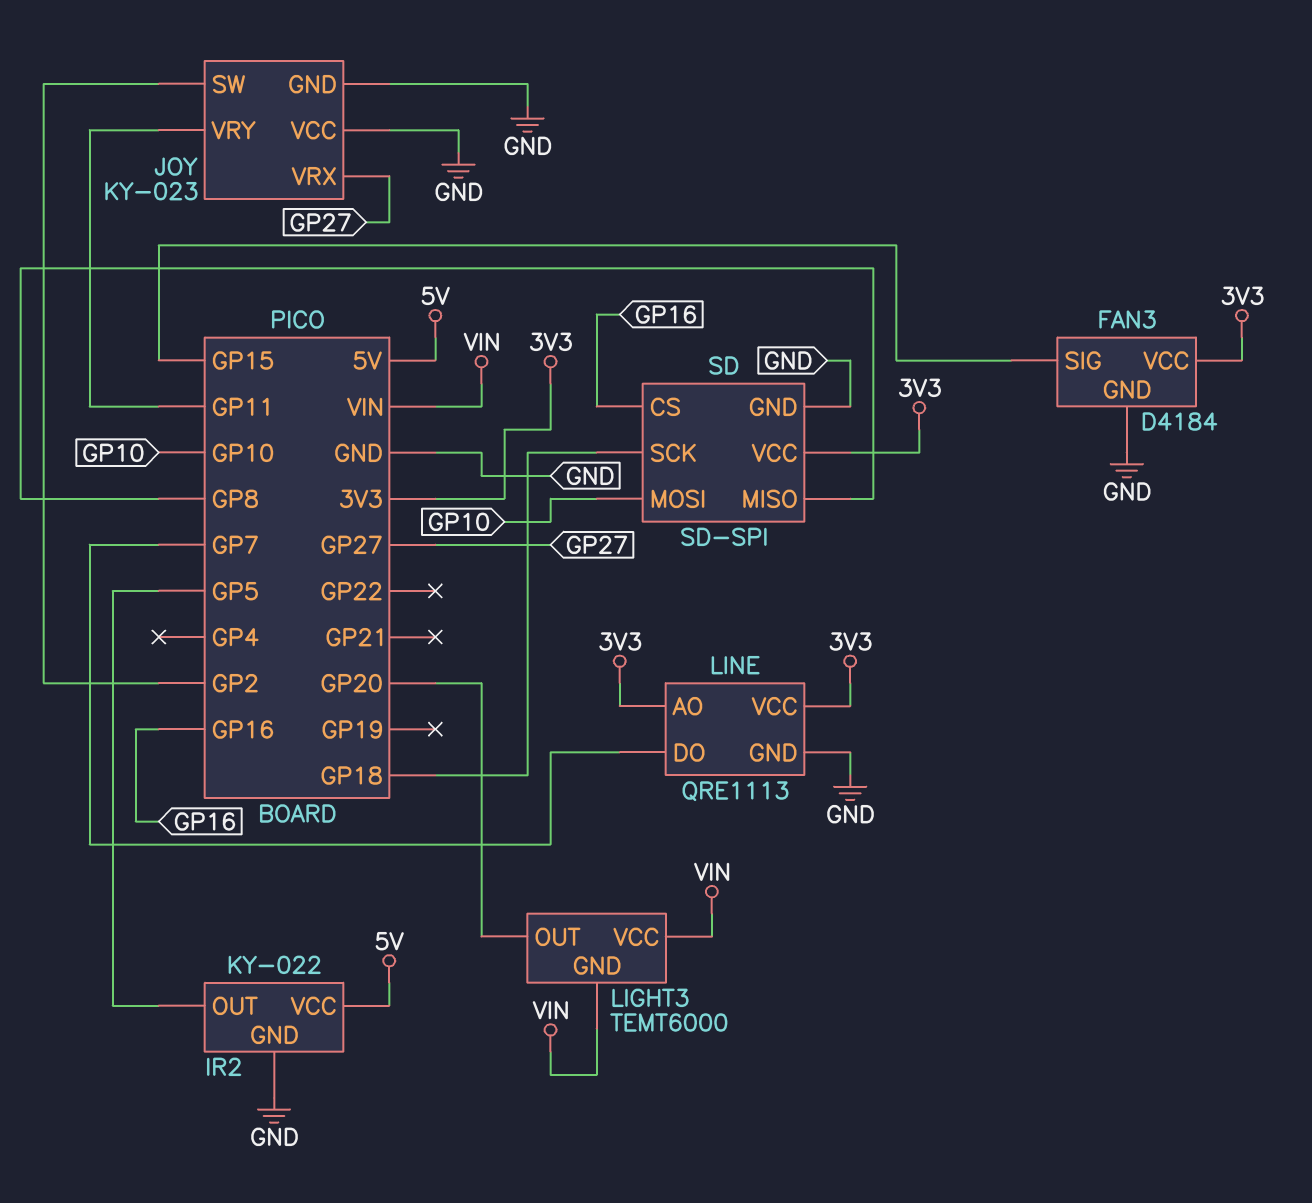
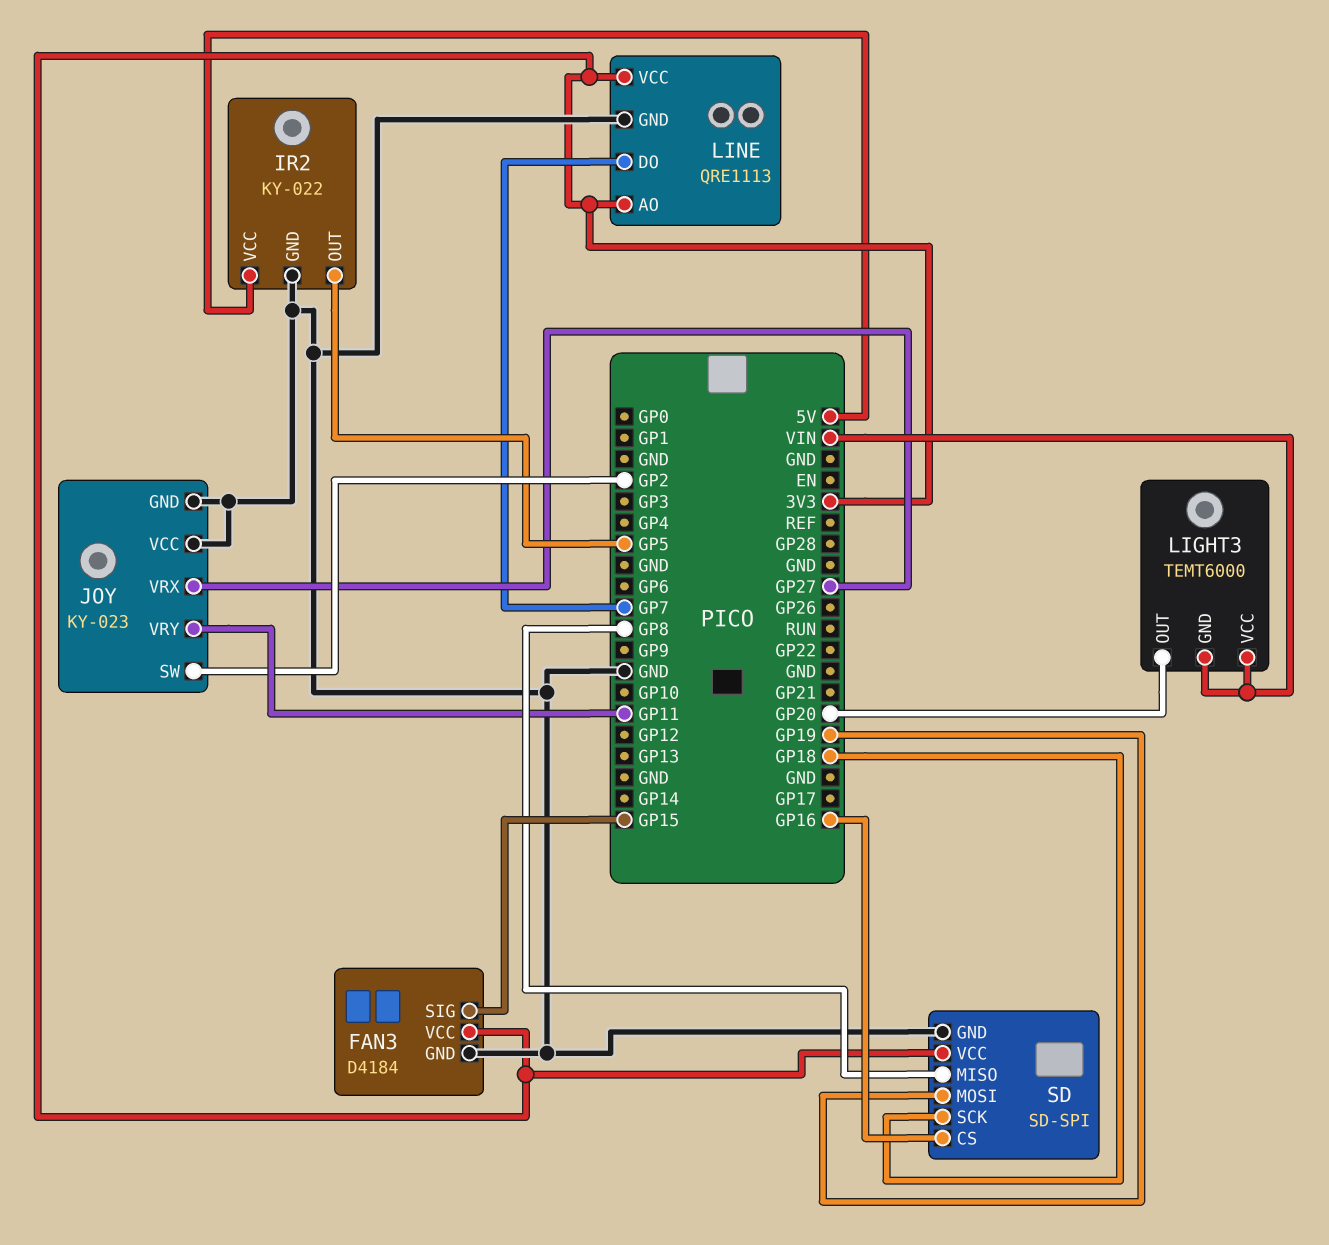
SD pin MOSI: GP10 -> GP19

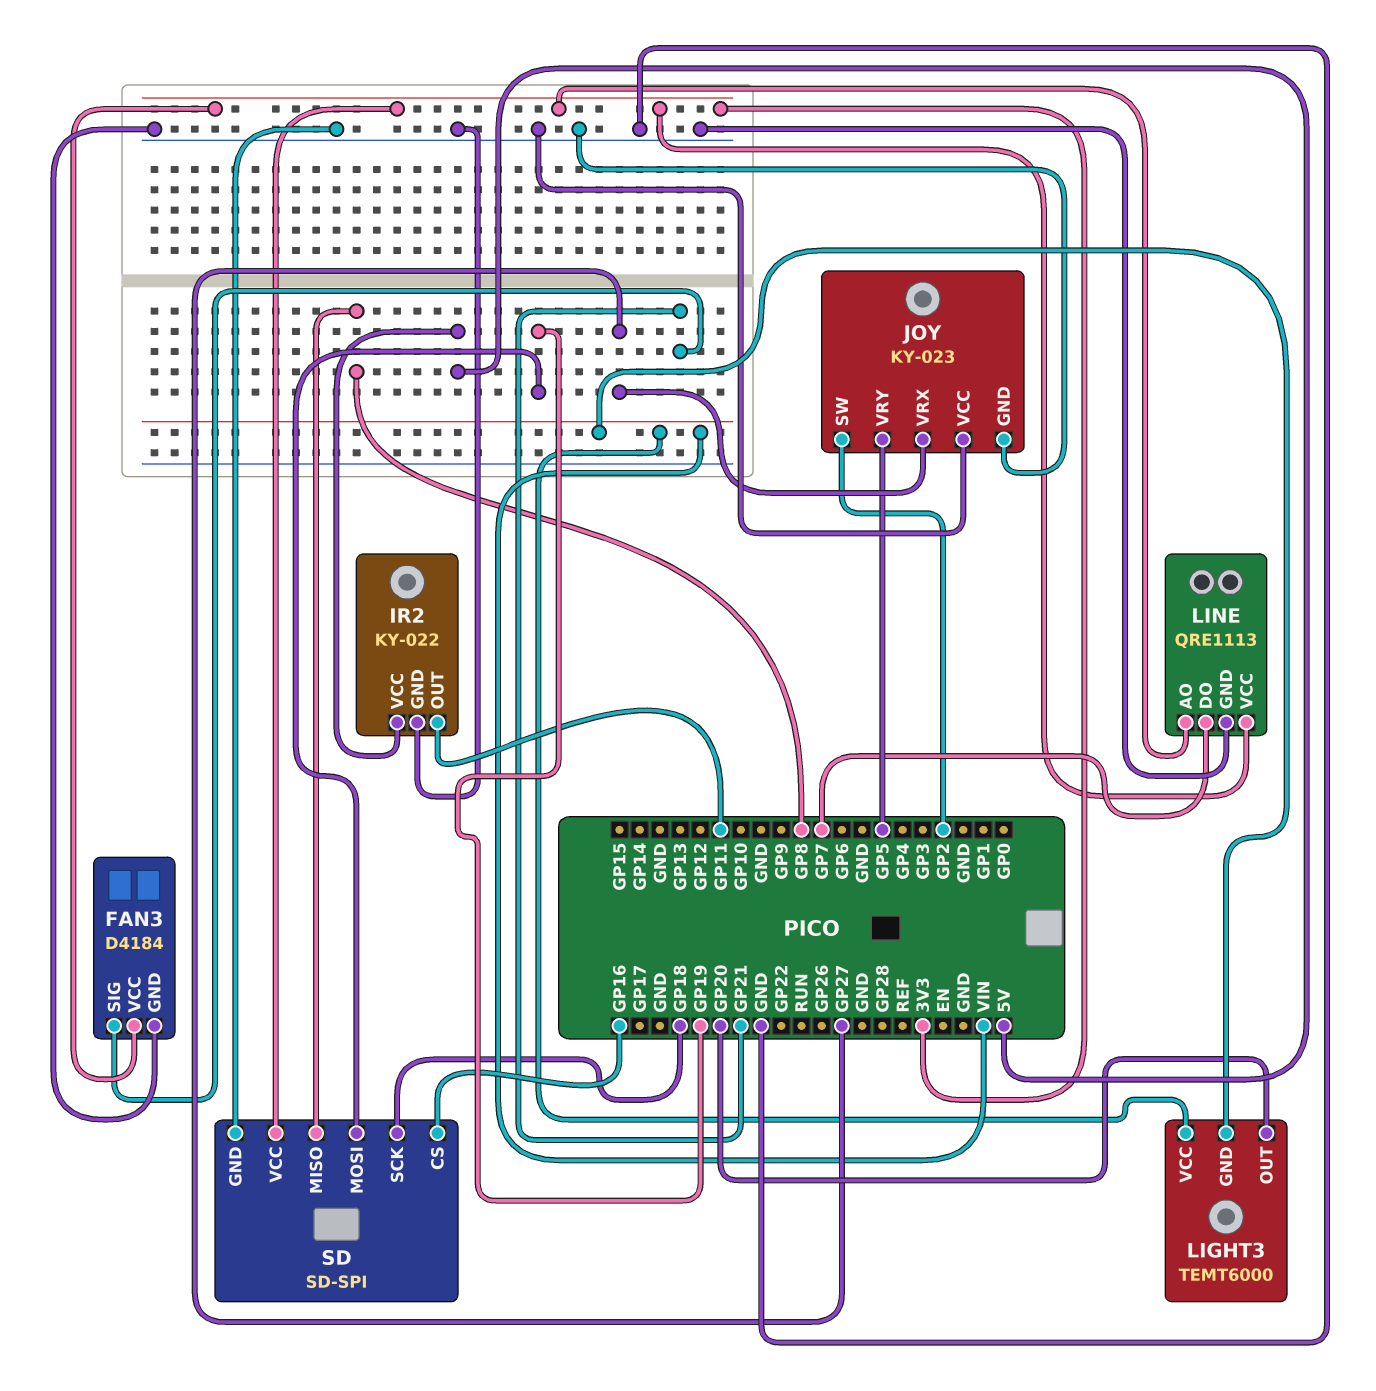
FAN3 pin SIG: GP15 -> GP21
IR2 pin OUT: GP5 -> GP11
JOY pin VRY: GP11 -> GP5

